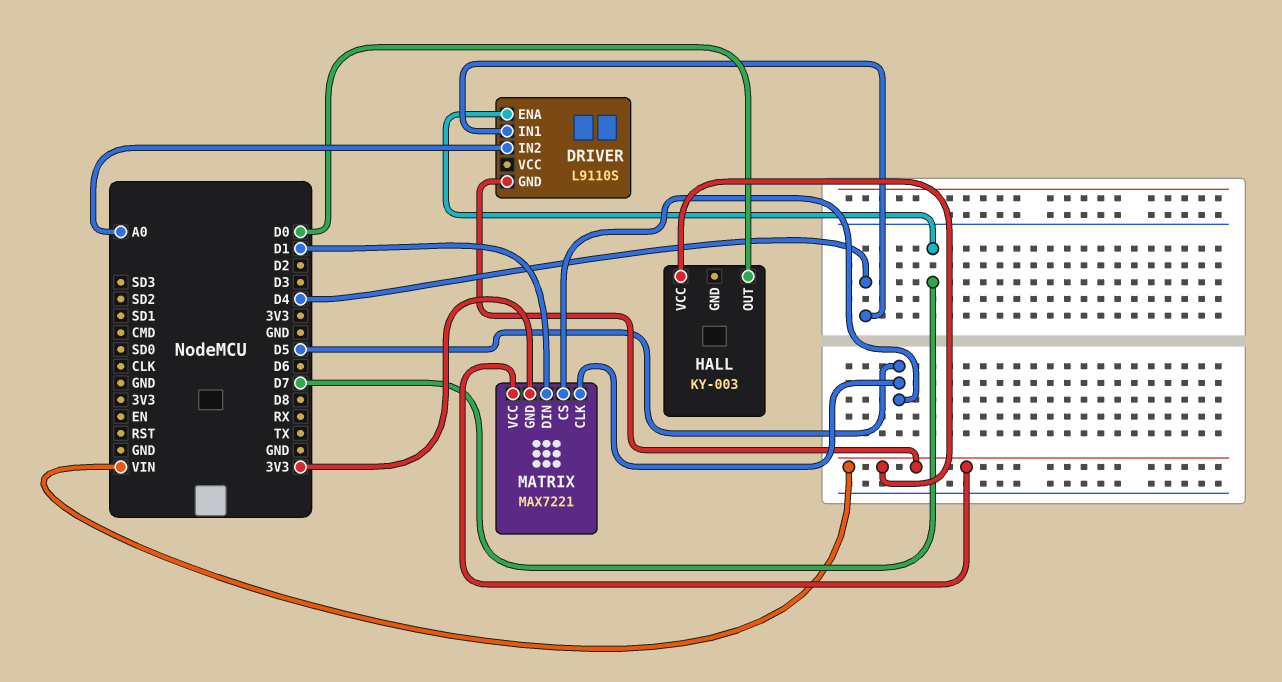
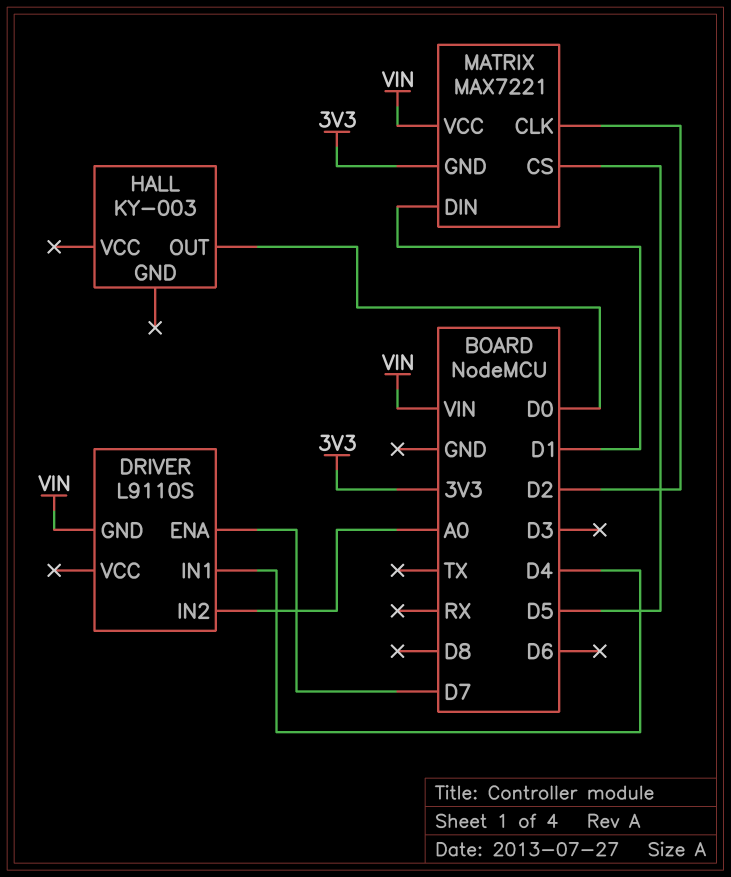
HALL pin VCC: VIN -> none
MATRIX pin CLK: D5 -> D2

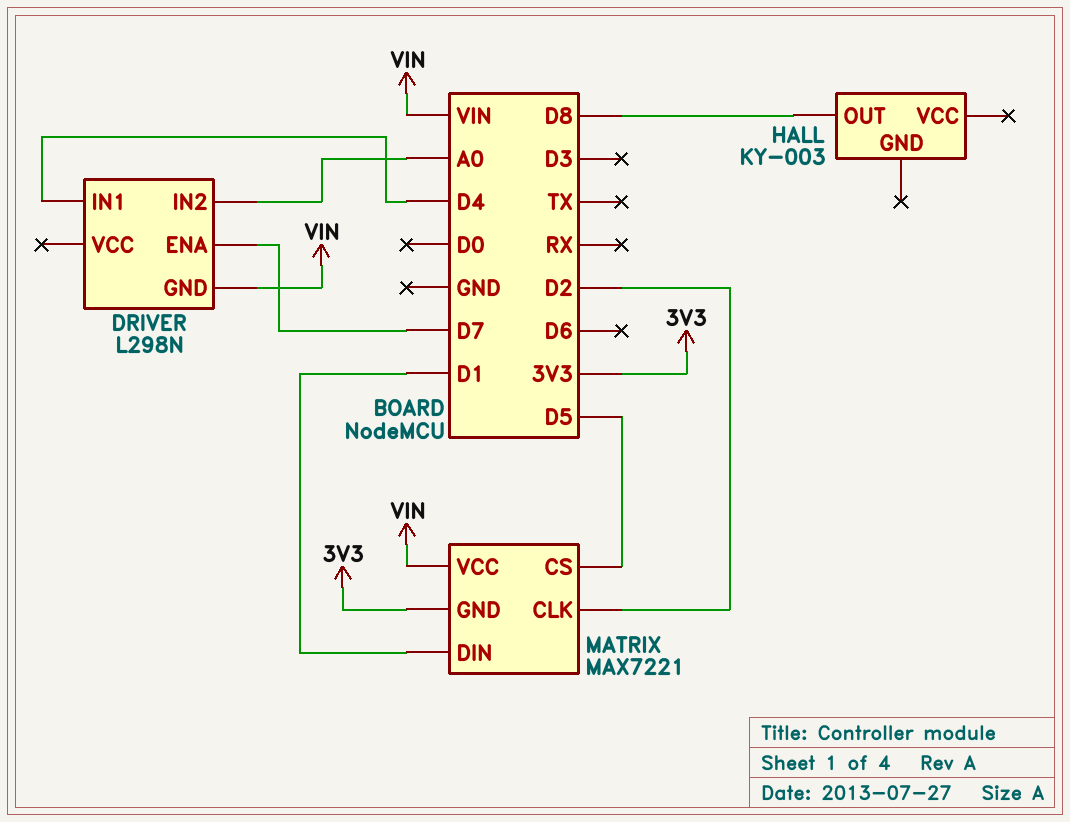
DRIVER: L9110S -> L298N
HALL pin OUT: D0 -> D8

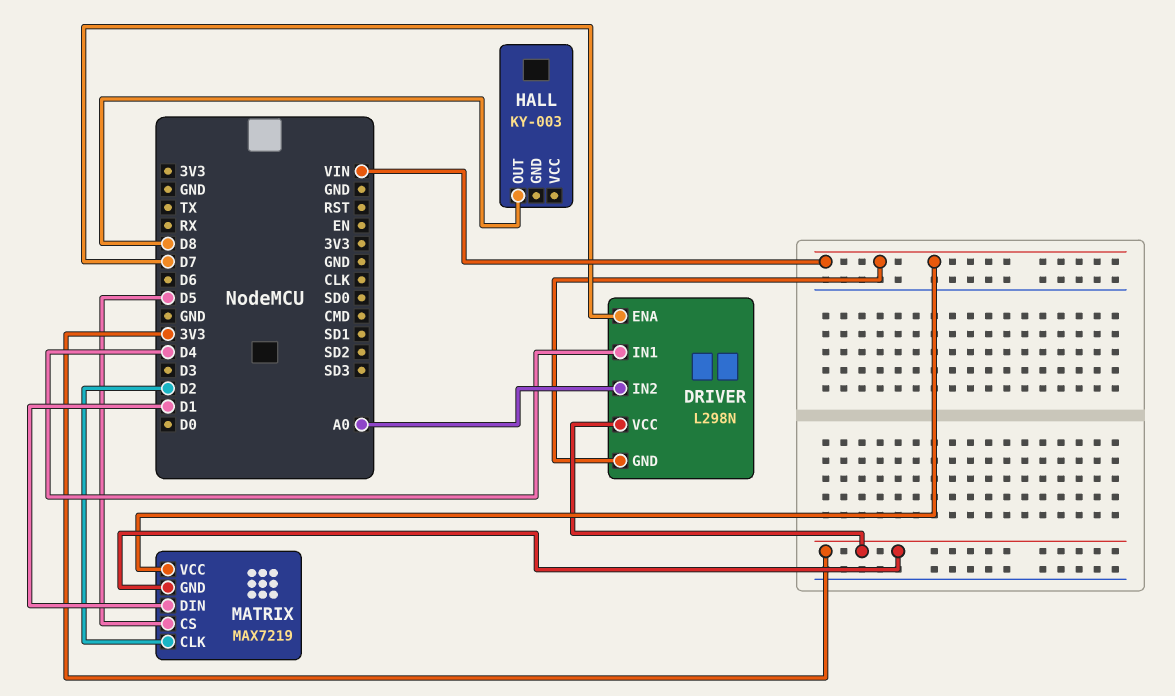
DRIVER pin VCC: none -> 3V3
MATRIX: MAX7221 -> MAX7219

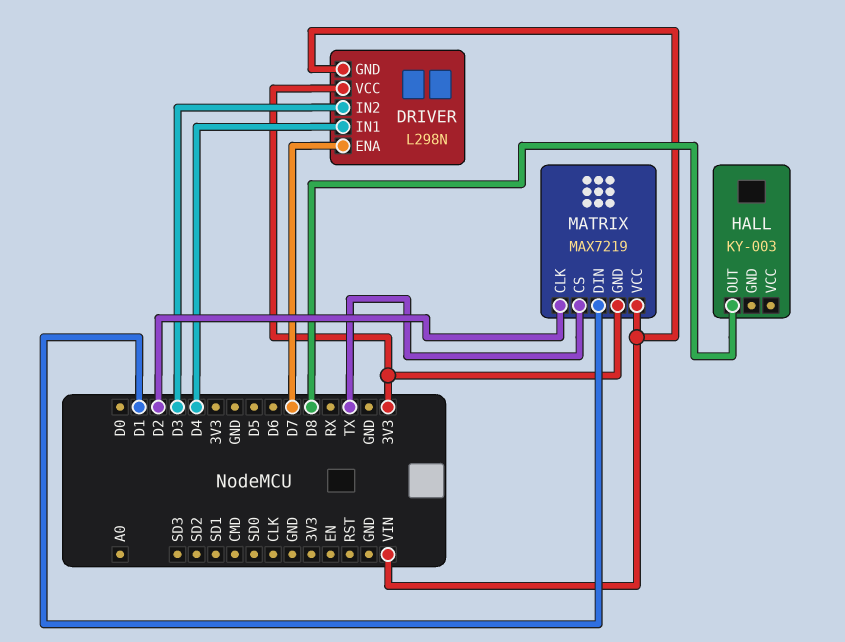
DRIVER pin IN2: A0 -> D3
MATRIX pin CS: D5 -> TX

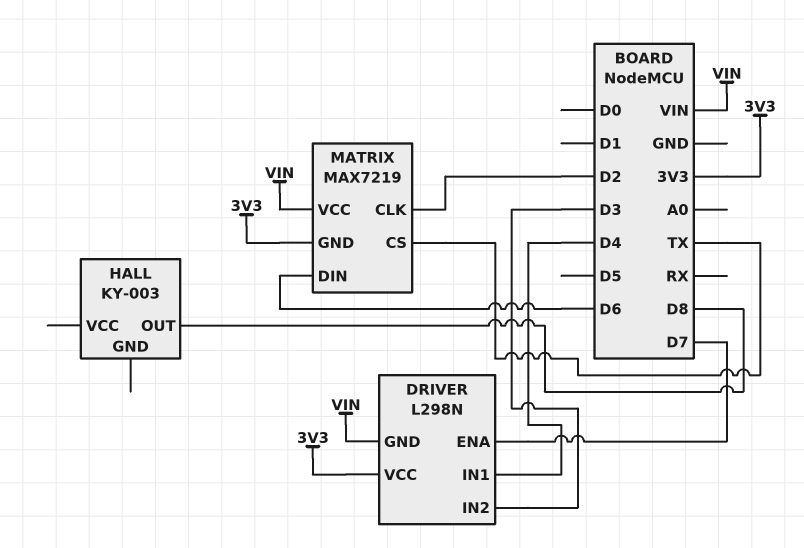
MATRIX pin DIN: D1 -> D6

